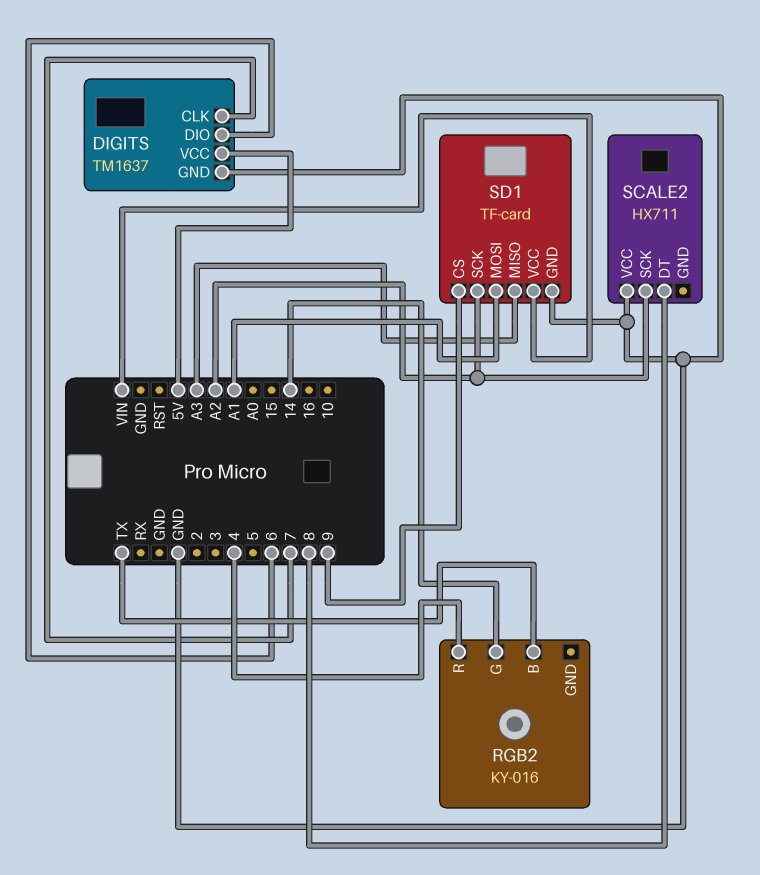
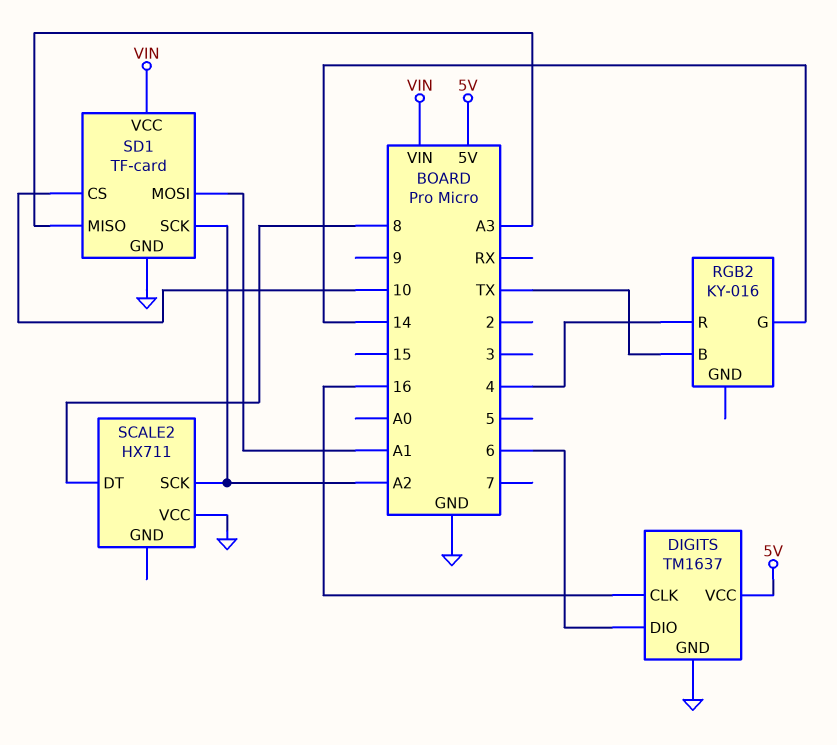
DIGITS pin CLK: 7 -> 16
SD1 pin CS: 9 -> 10

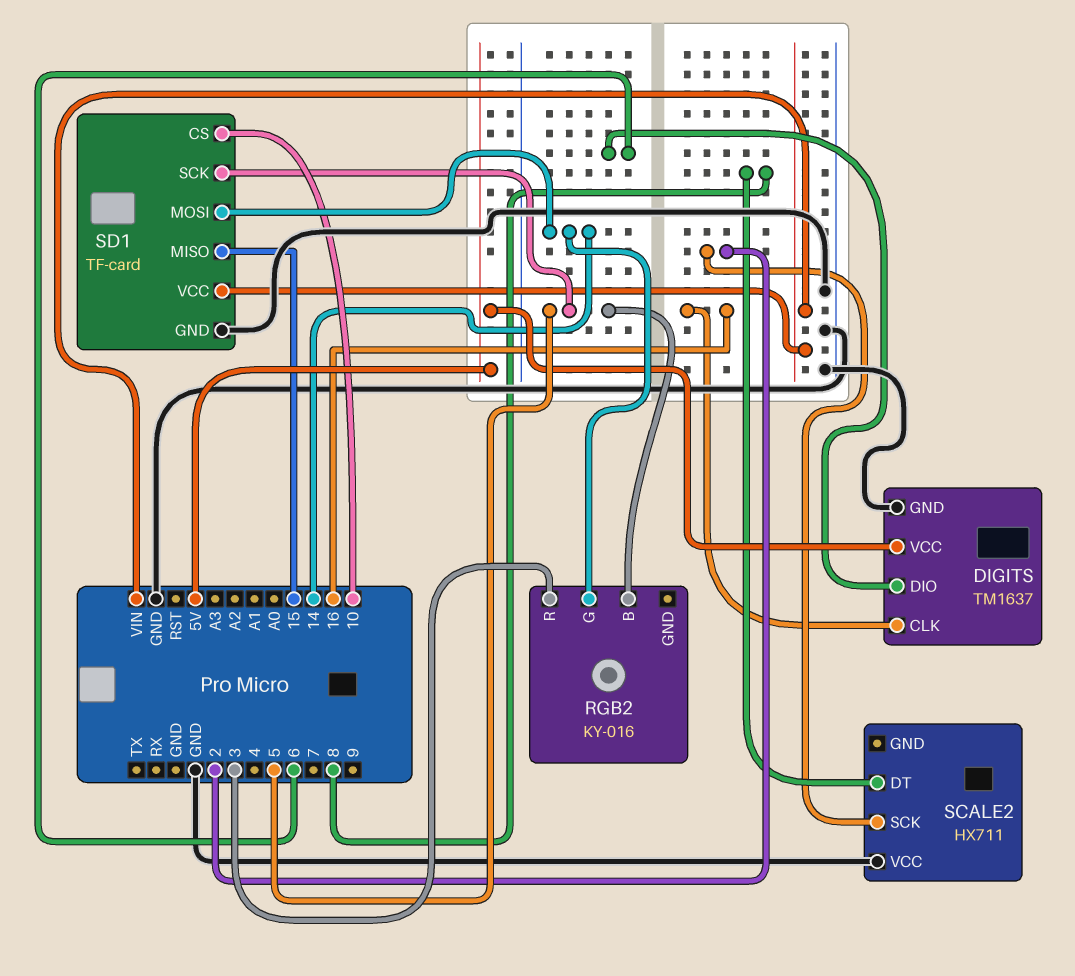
RGB2 pin B: TX -> 5
RGB2 pin R: 4 -> 3
SCALE2 pin SCK: A2 -> 2
SD1 pin MISO: A3 -> 15
SD1 pin MOSI: A1 -> 14
SD1 pin SCK: A2 -> 5

